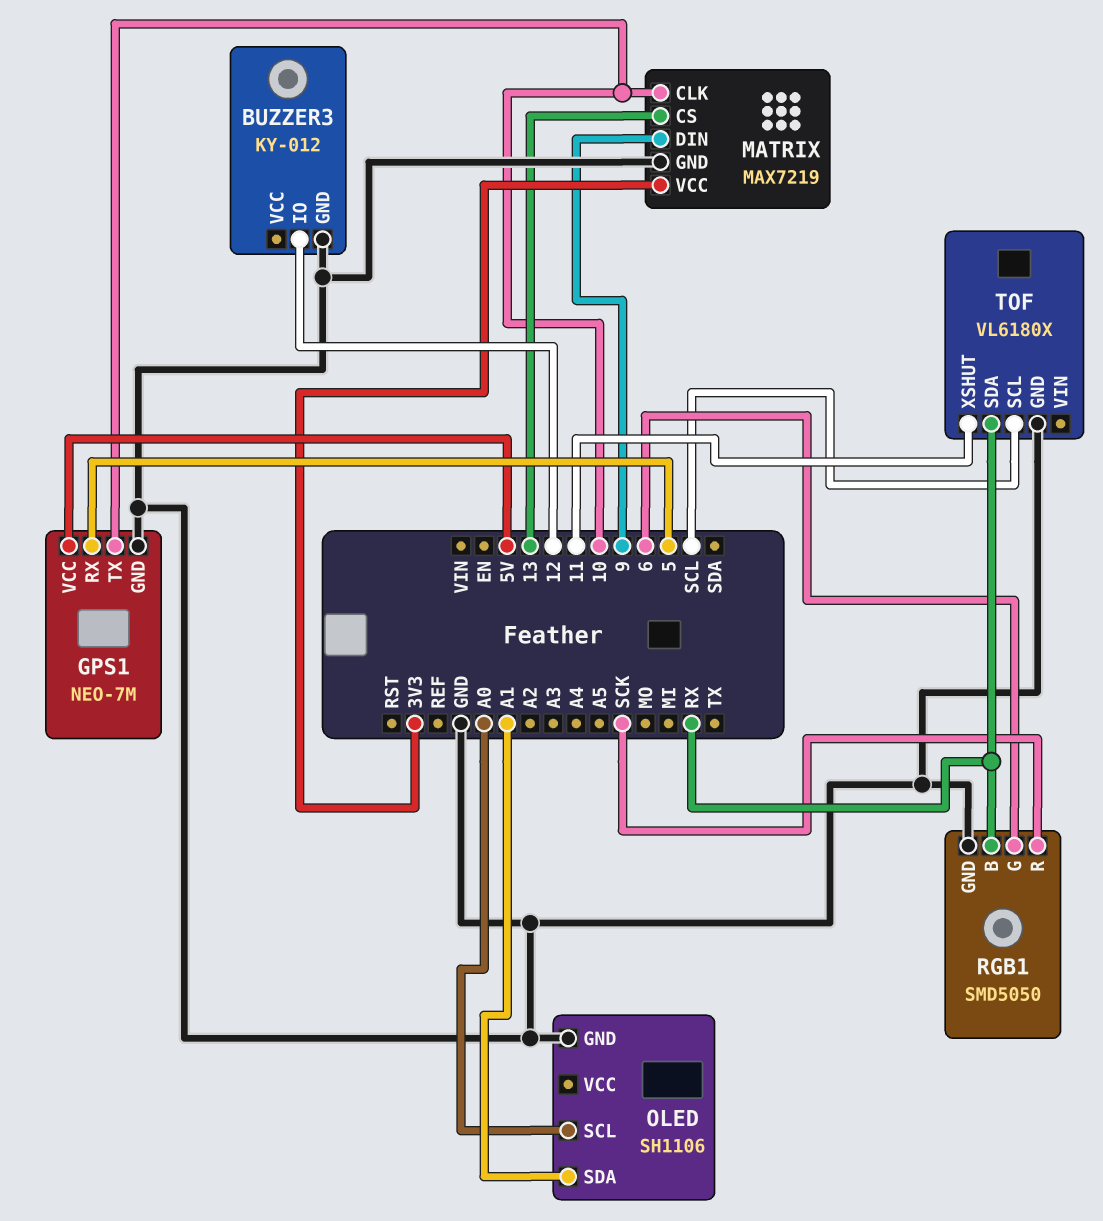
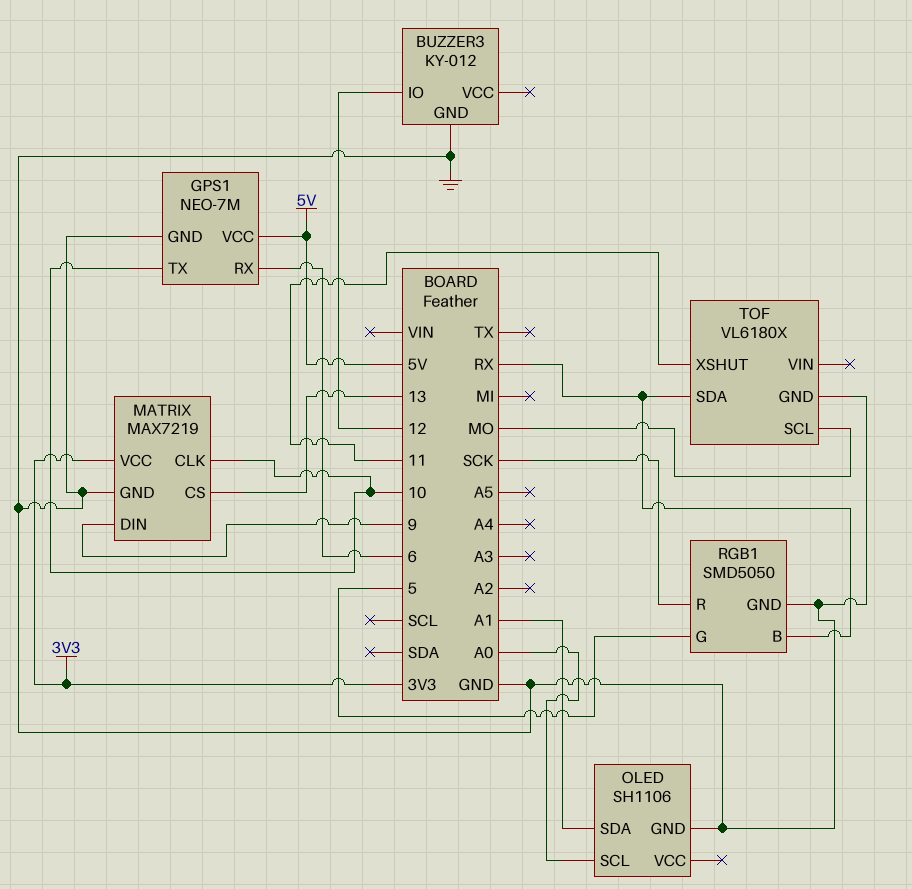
GPS1 pin RX: 5 -> 6
RGB1 pin G: 6 -> 5
TOF pin SCL: SCL -> MO

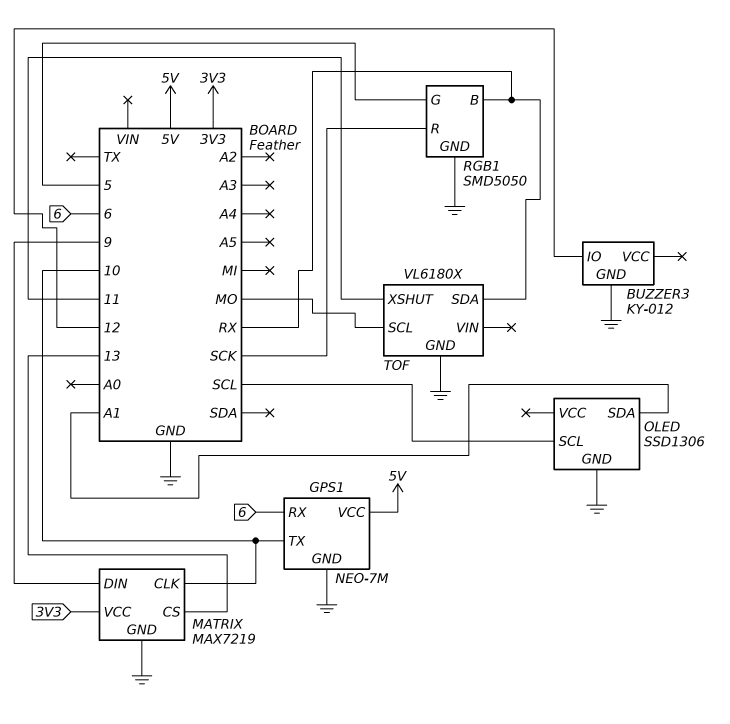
OLED: SH1106 -> SSD1306
OLED pin SCL: A0 -> SCL

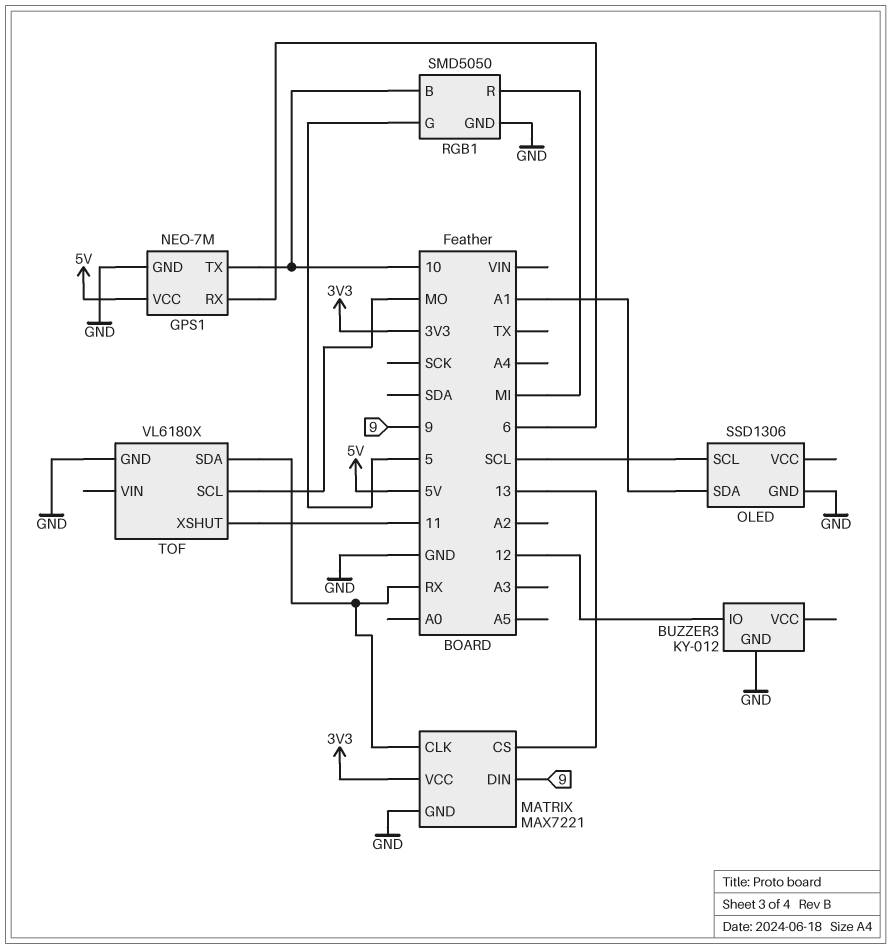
MATRIX: MAX7219 -> MAX7221
MATRIX pin CLK: 10 -> RX
RGB1 pin B: RX -> 10
RGB1 pin R: SCK -> MI

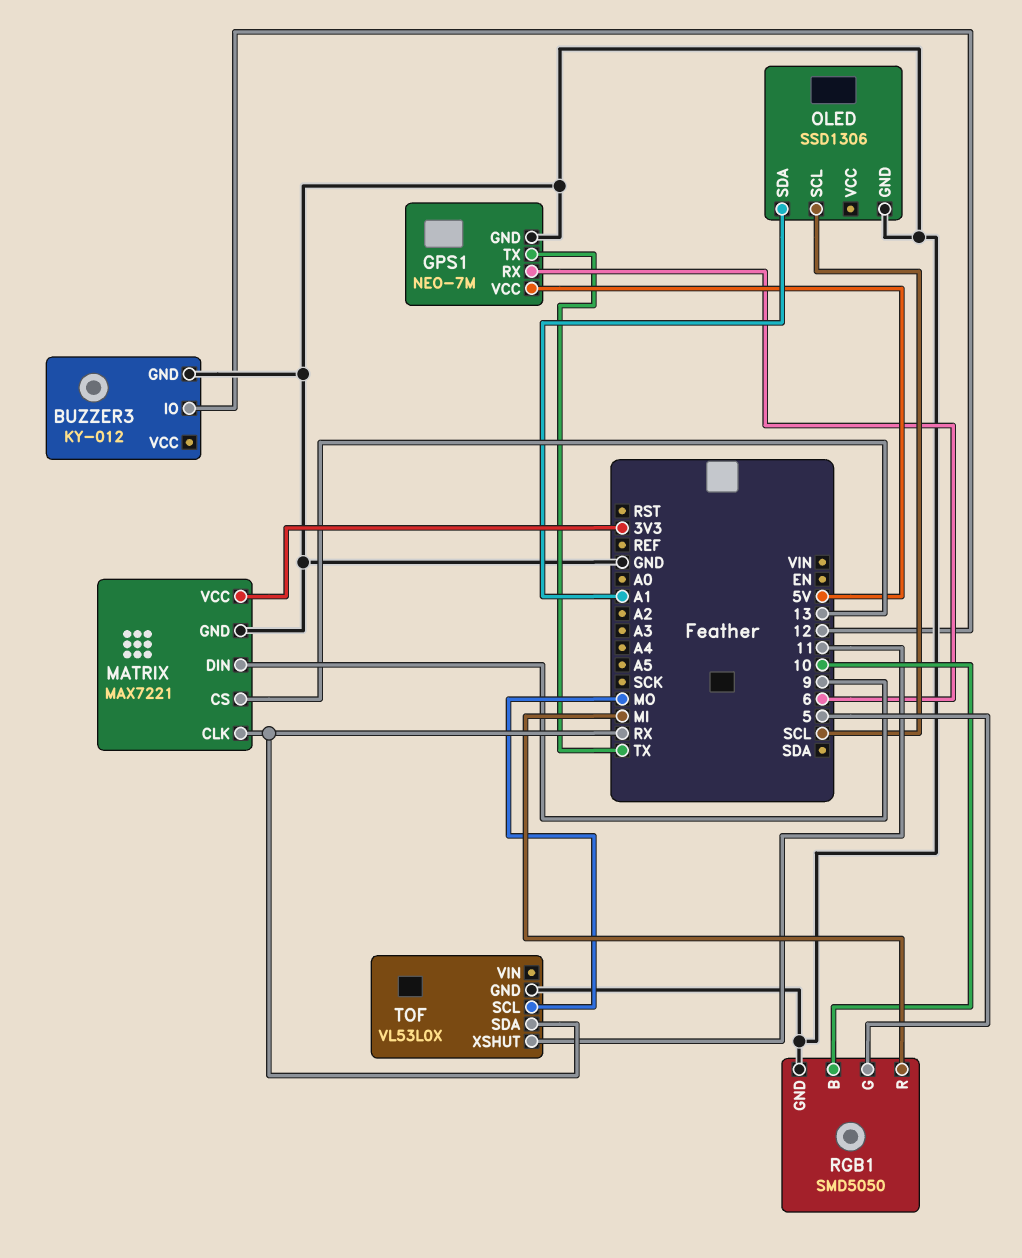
GPS1 pin TX: 10 -> TX
TOF: VL6180X -> VL53L0X

